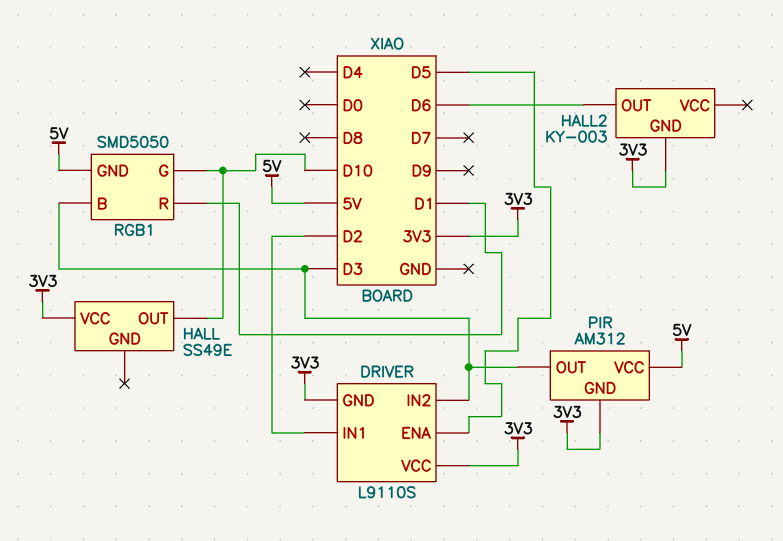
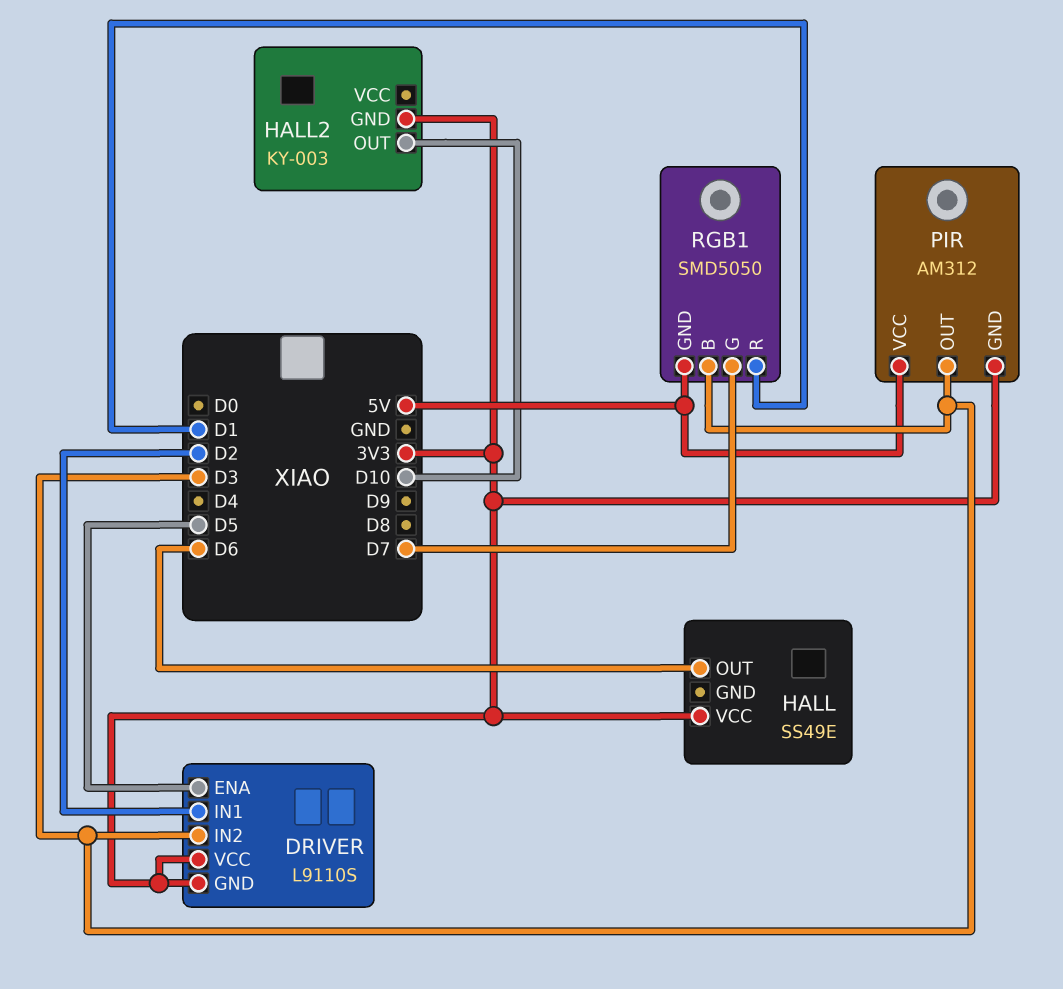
HALL pin OUT: D10 -> D6
HALL2 pin OUT: D6 -> D10
RGB1 pin G: D10 -> D7

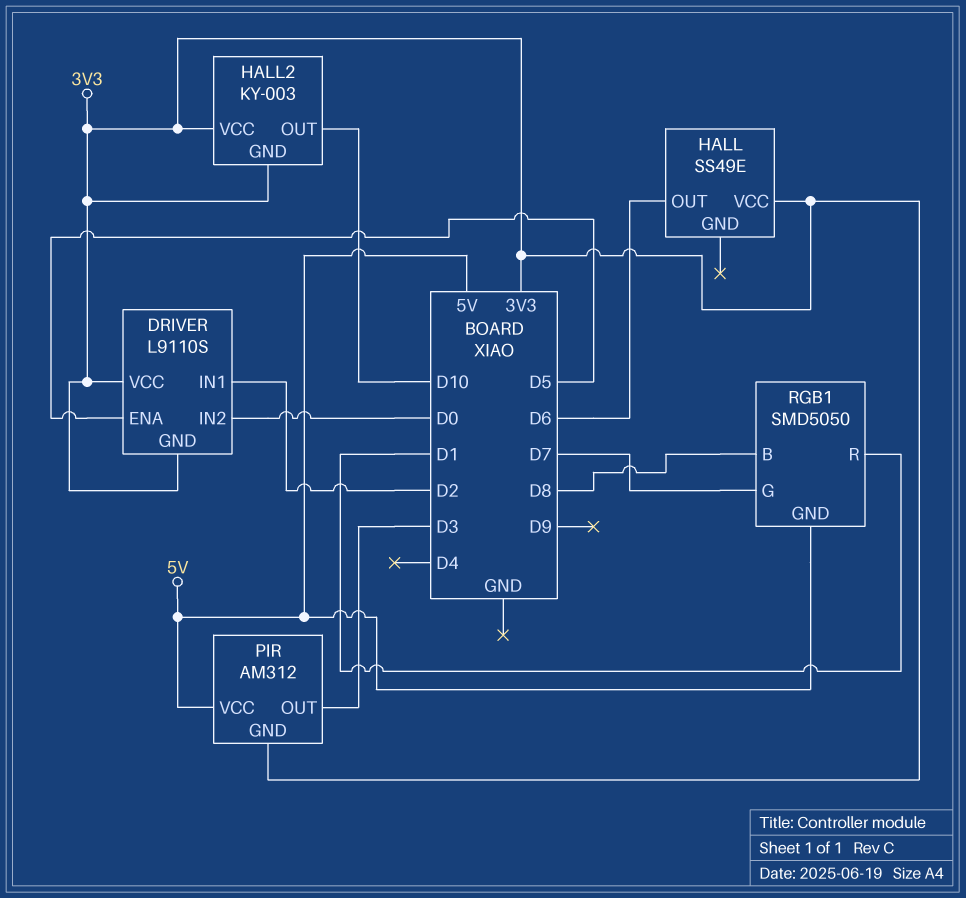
DRIVER pin IN2: D3 -> D0
HALL2 pin VCC: none -> 3V3
RGB1 pin B: D3 -> D8

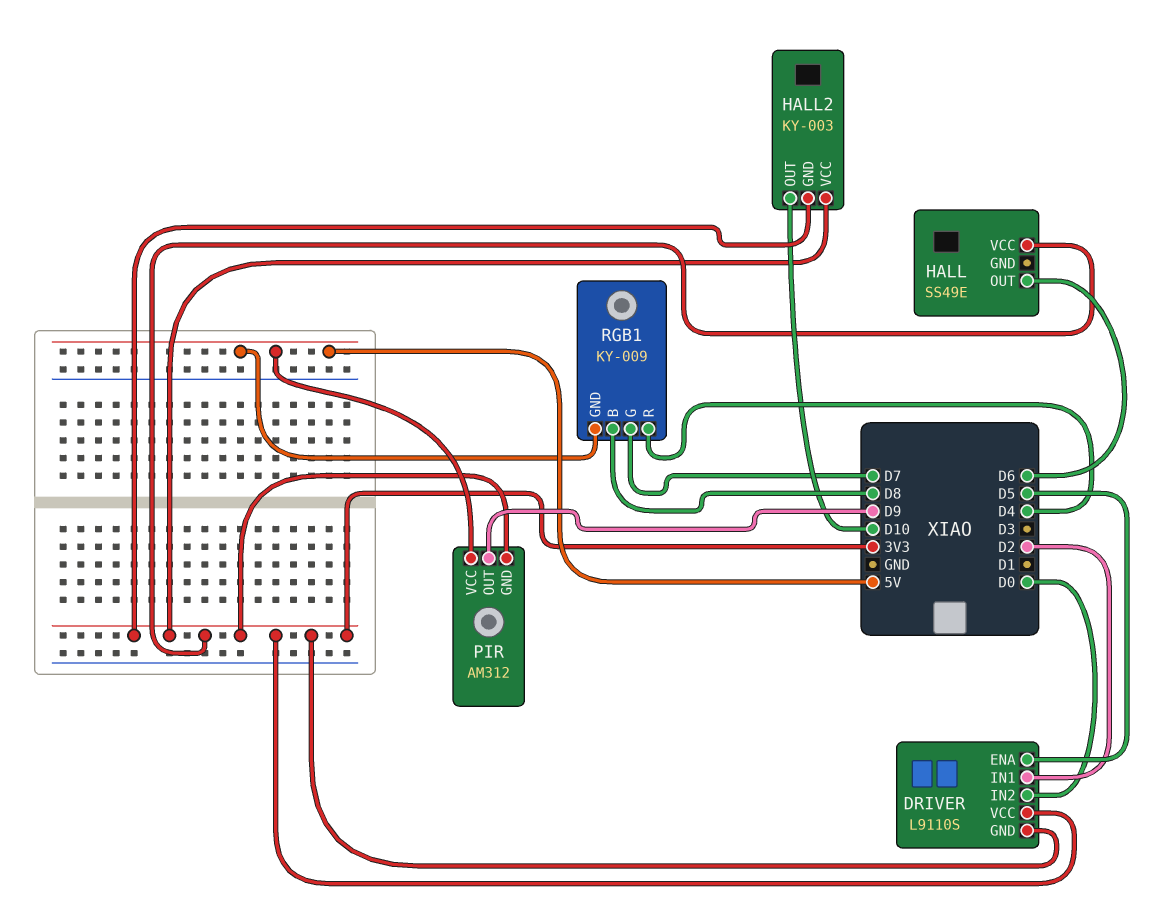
PIR pin OUT: D3 -> D9
RGB1: SMD5050 -> KY-009
RGB1 pin R: D1 -> D4

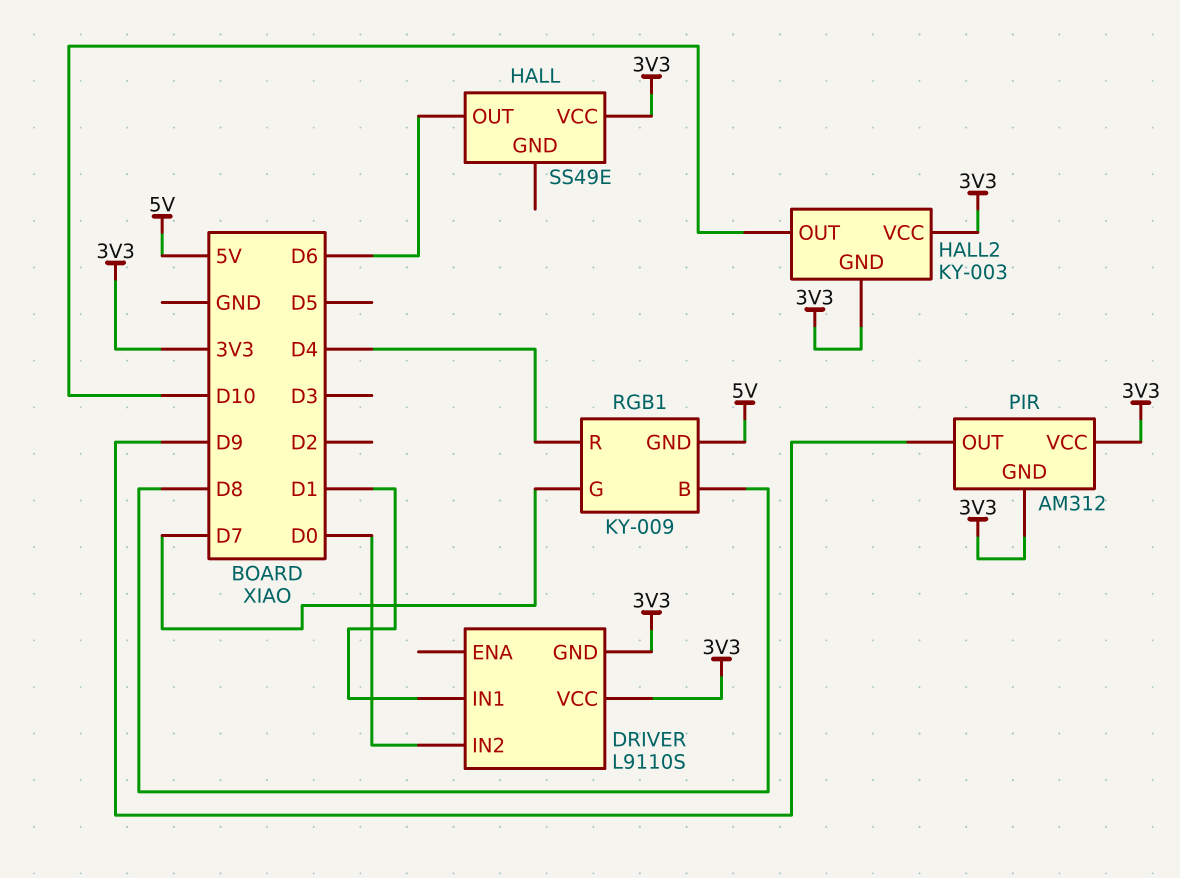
DRIVER pin ENA: D5 -> none
DRIVER pin IN1: D2 -> D1
PIR pin VCC: 5V -> 3V3

